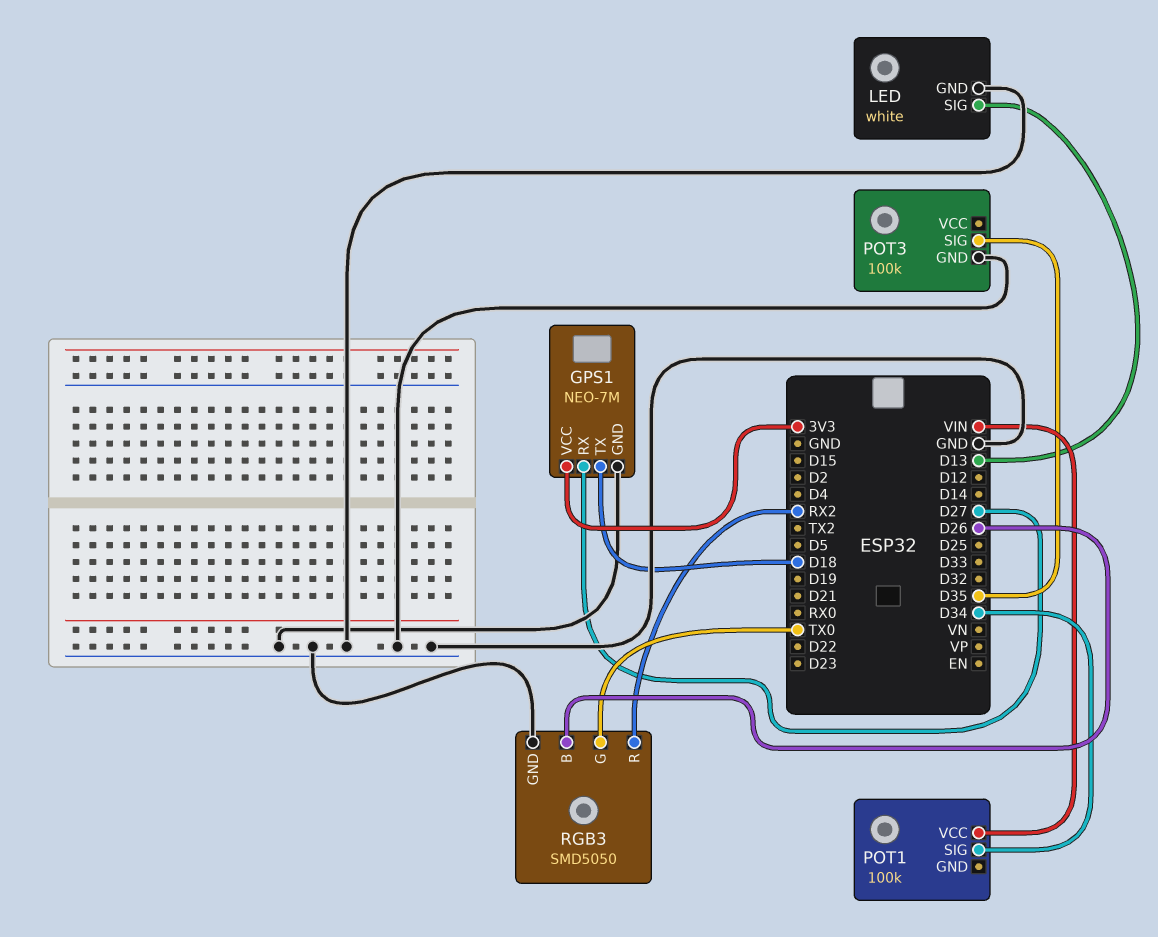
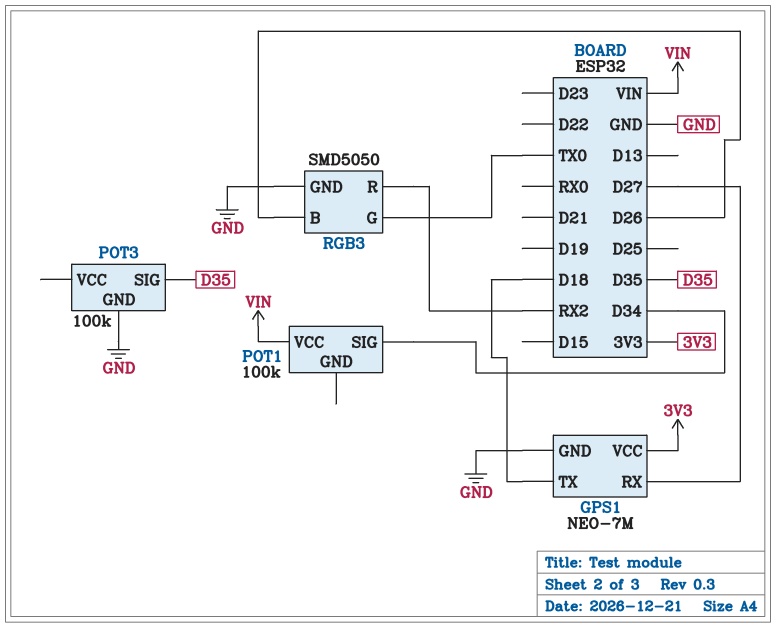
LED: white -> none
LED pin GND: GND -> none
LED pin SIG: D13 -> none

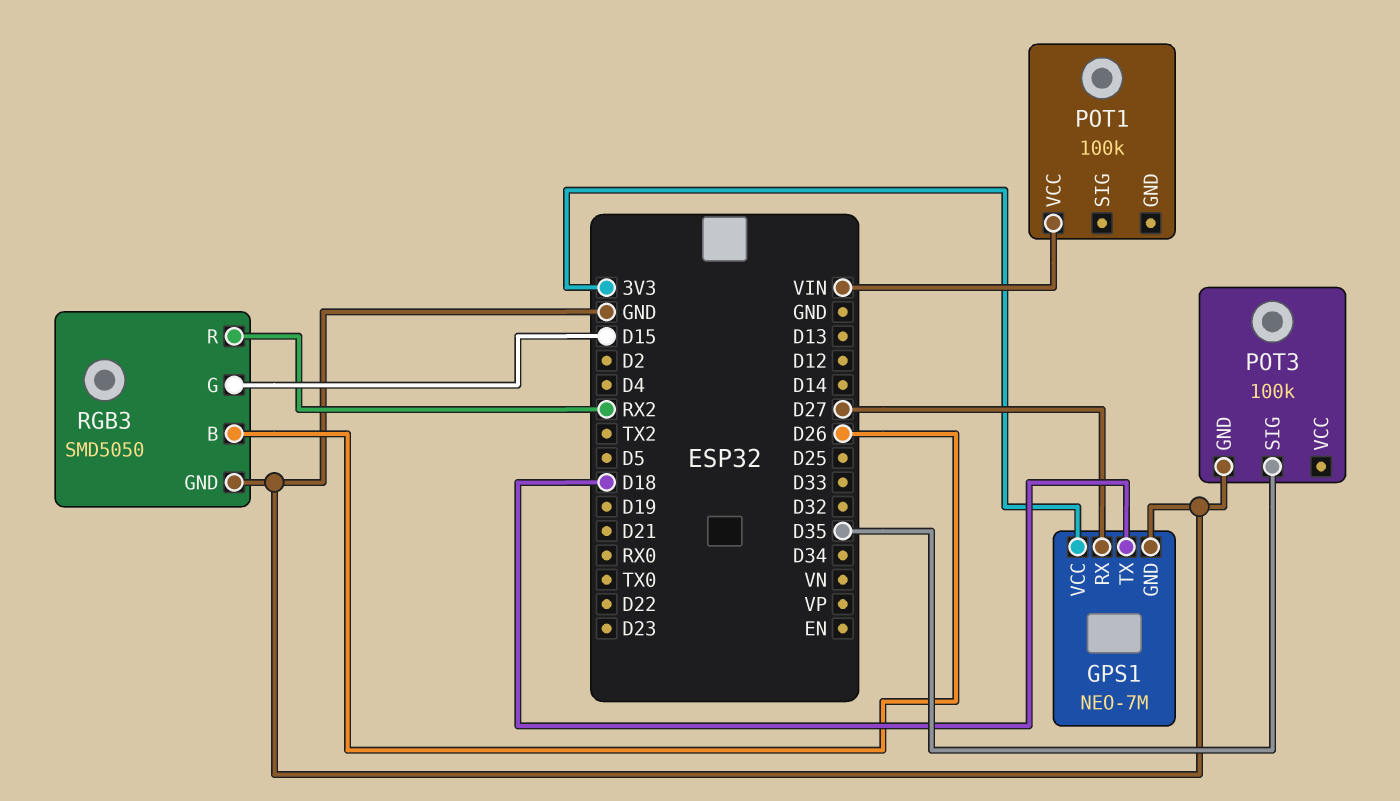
POT1 pin SIG: D34 -> none
RGB3 pin G: TX0 -> D15

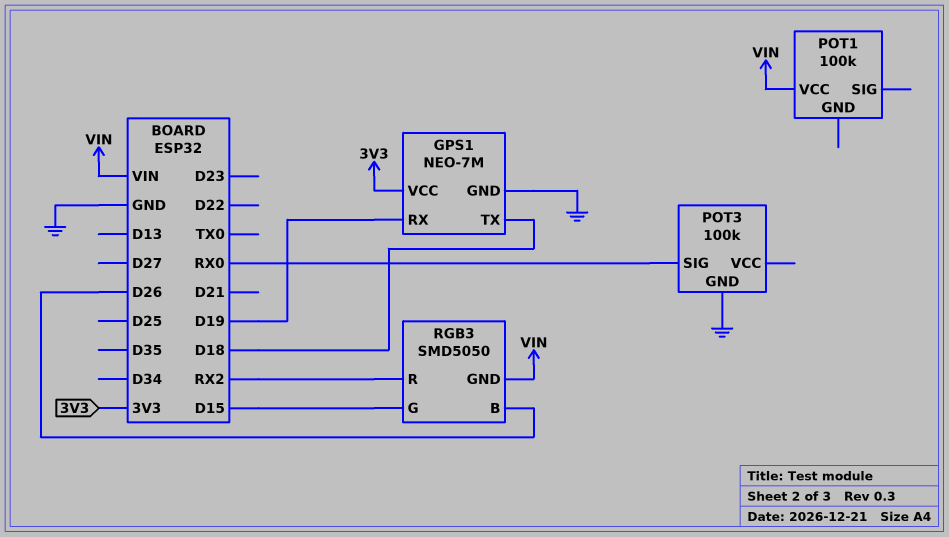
GPS1 pin RX: D27 -> D19
POT3 pin SIG: D35 -> RX0
RGB3 pin GND: GND -> VIN

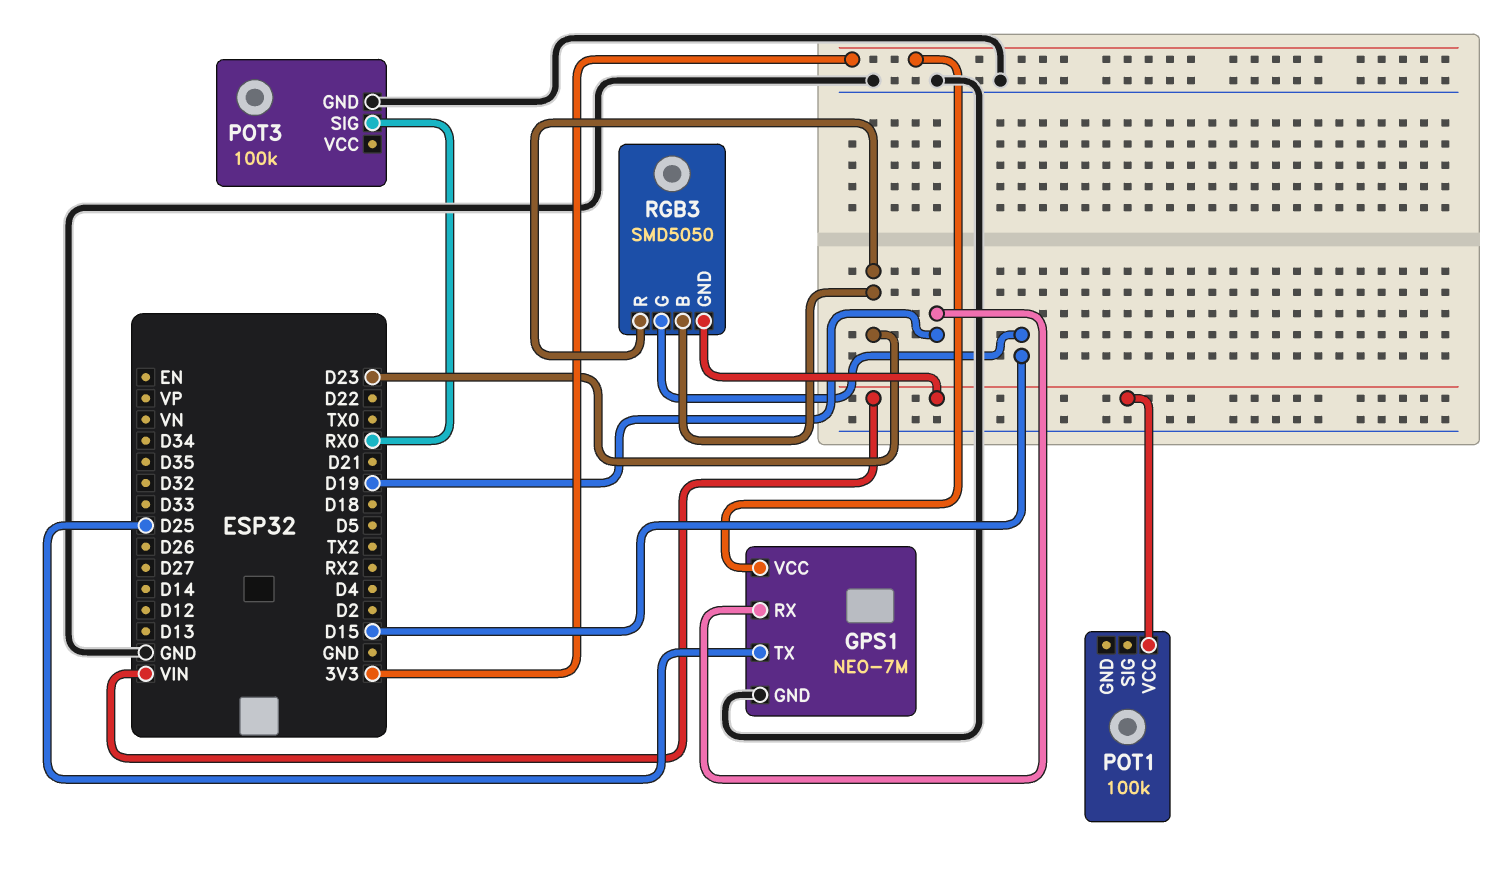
GPS1 pin TX: D18 -> D25
RGB3 pin B: D26 -> D23
RGB3 pin R: RX2 -> D23

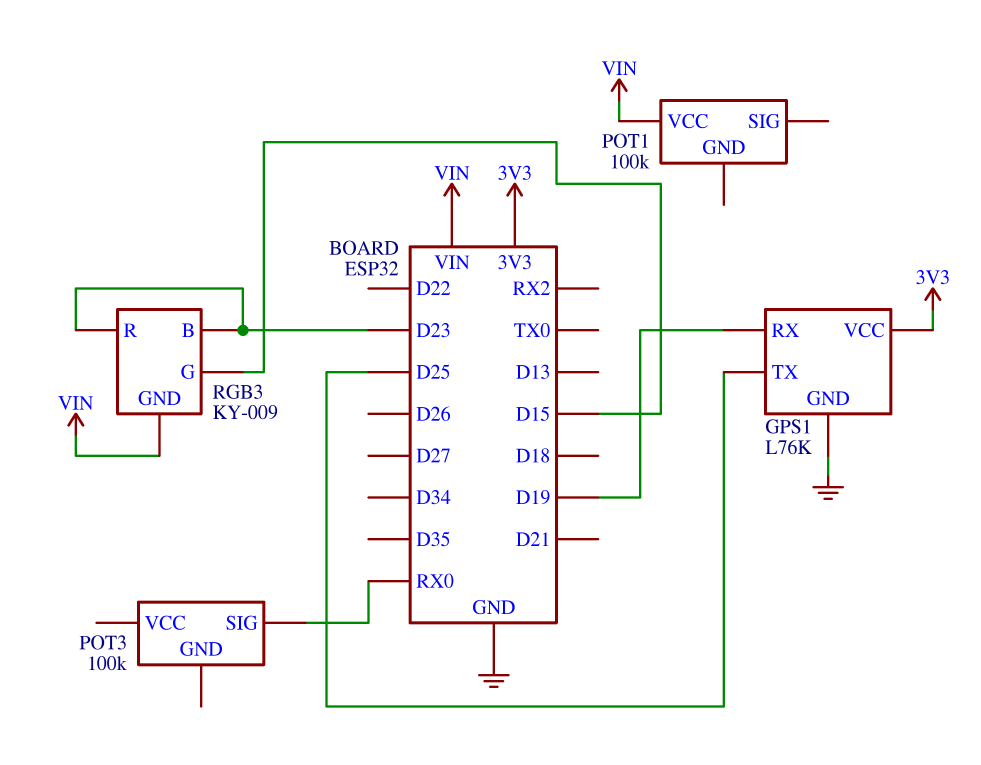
GPS1: NEO-7M -> L76K
POT3 pin GND: GND -> none
RGB3: SMD5050 -> KY-009

